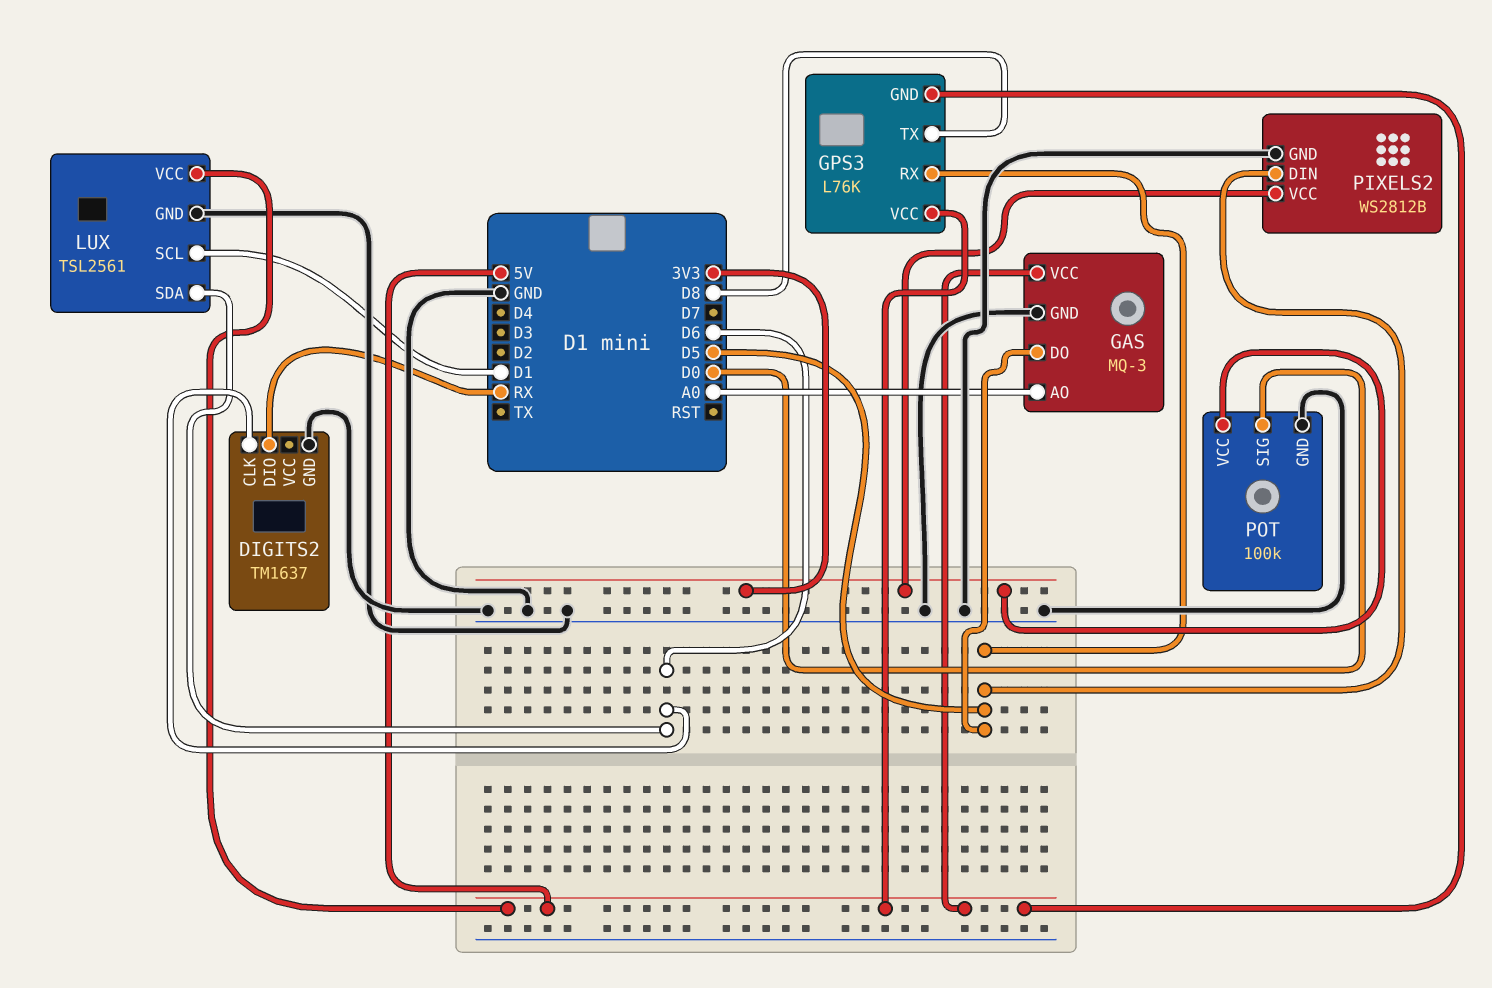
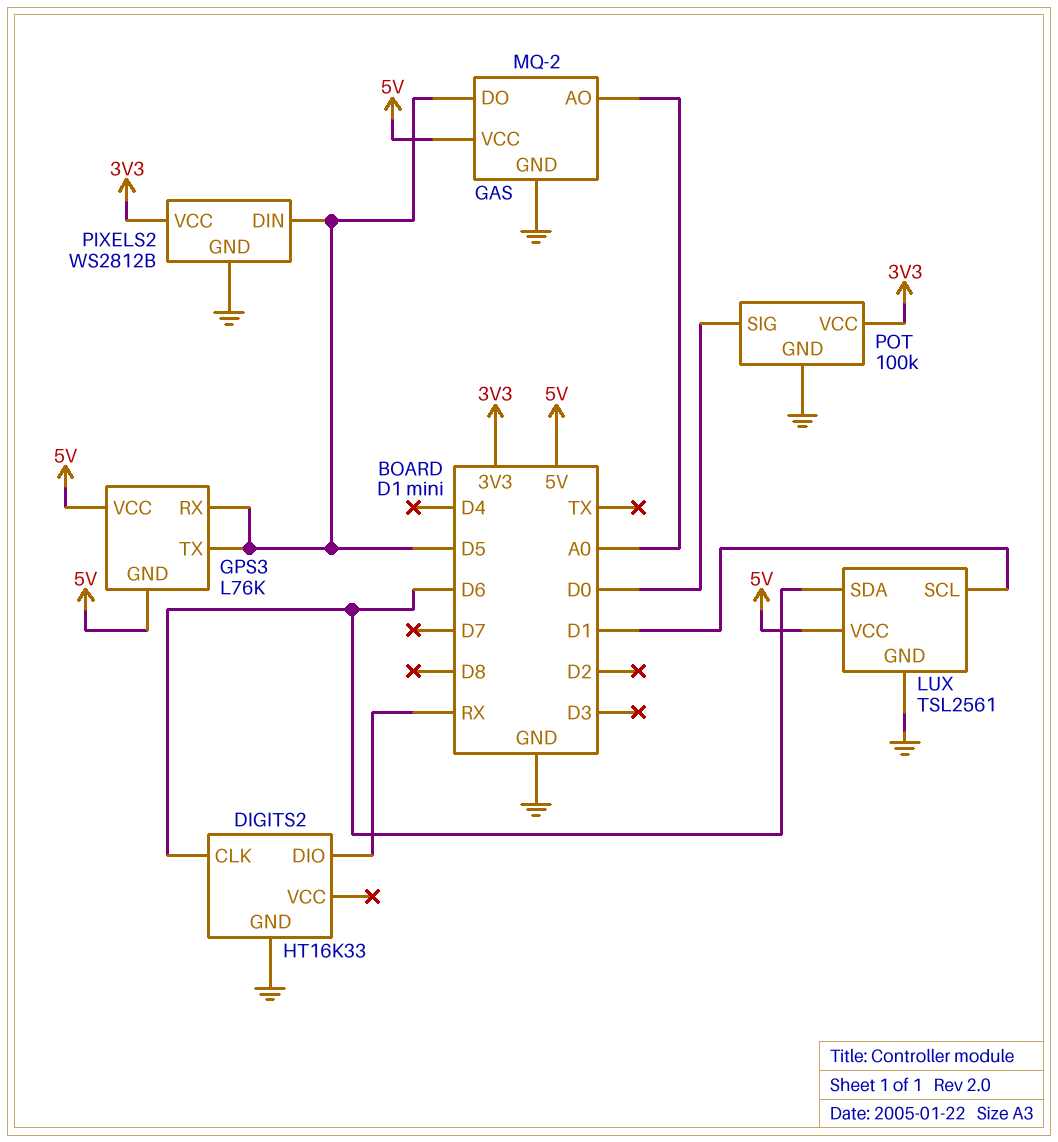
DIGITS2: TM1637 -> HT16K33
GAS: MQ-3 -> MQ-2
GPS3 pin TX: D8 -> D5

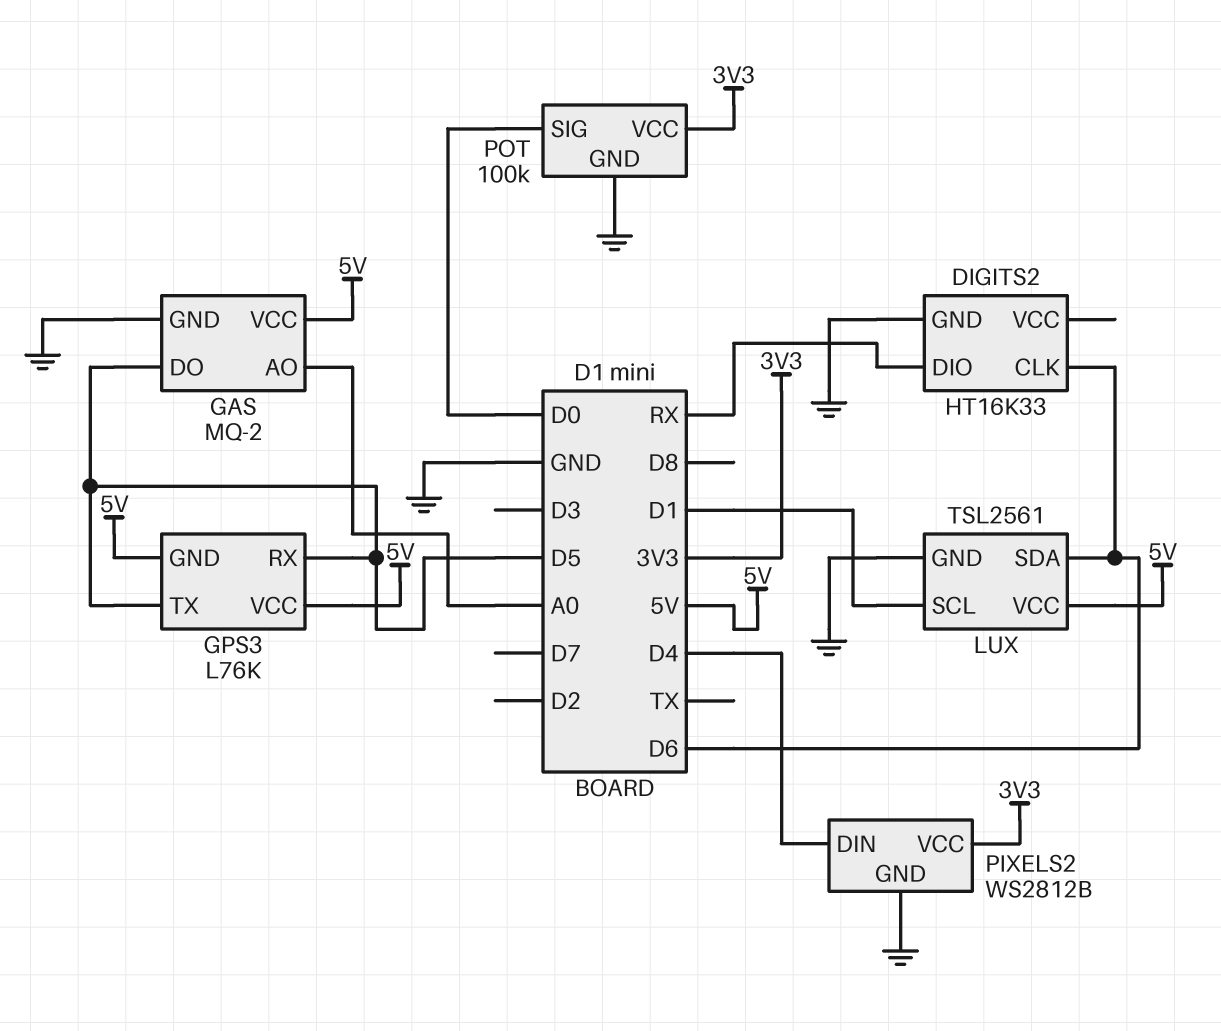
PIXELS2 pin DIN: D5 -> D4

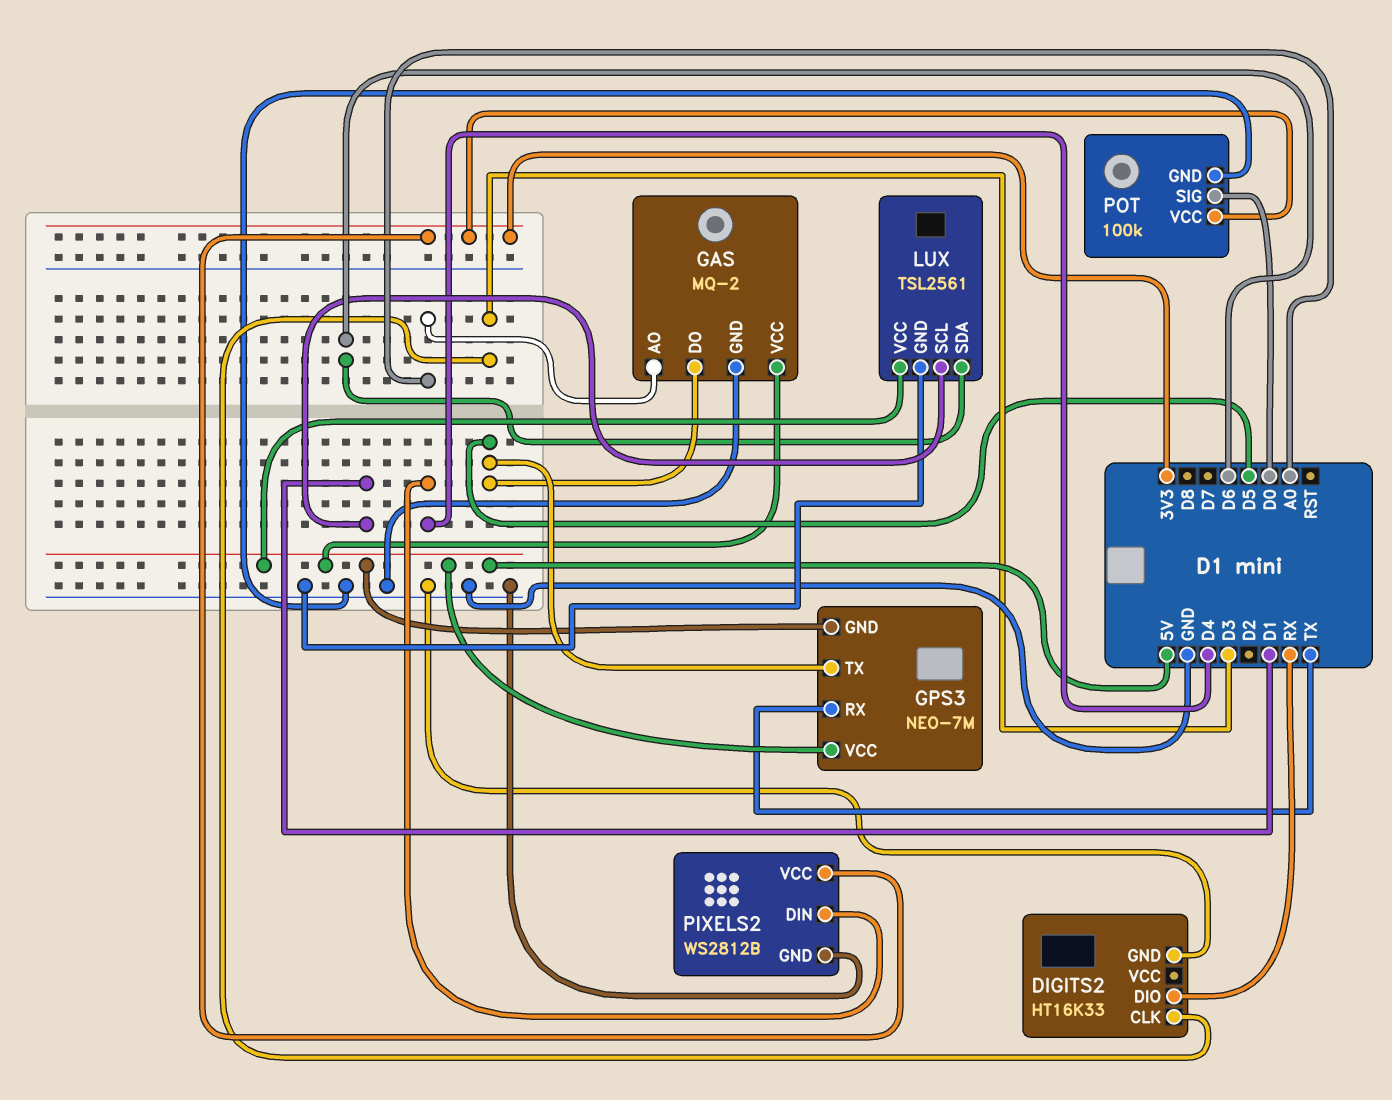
DIGITS2 pin CLK: D6 -> D3
GPS3: L76K -> NEO-7M
GPS3 pin RX: D5 -> TX

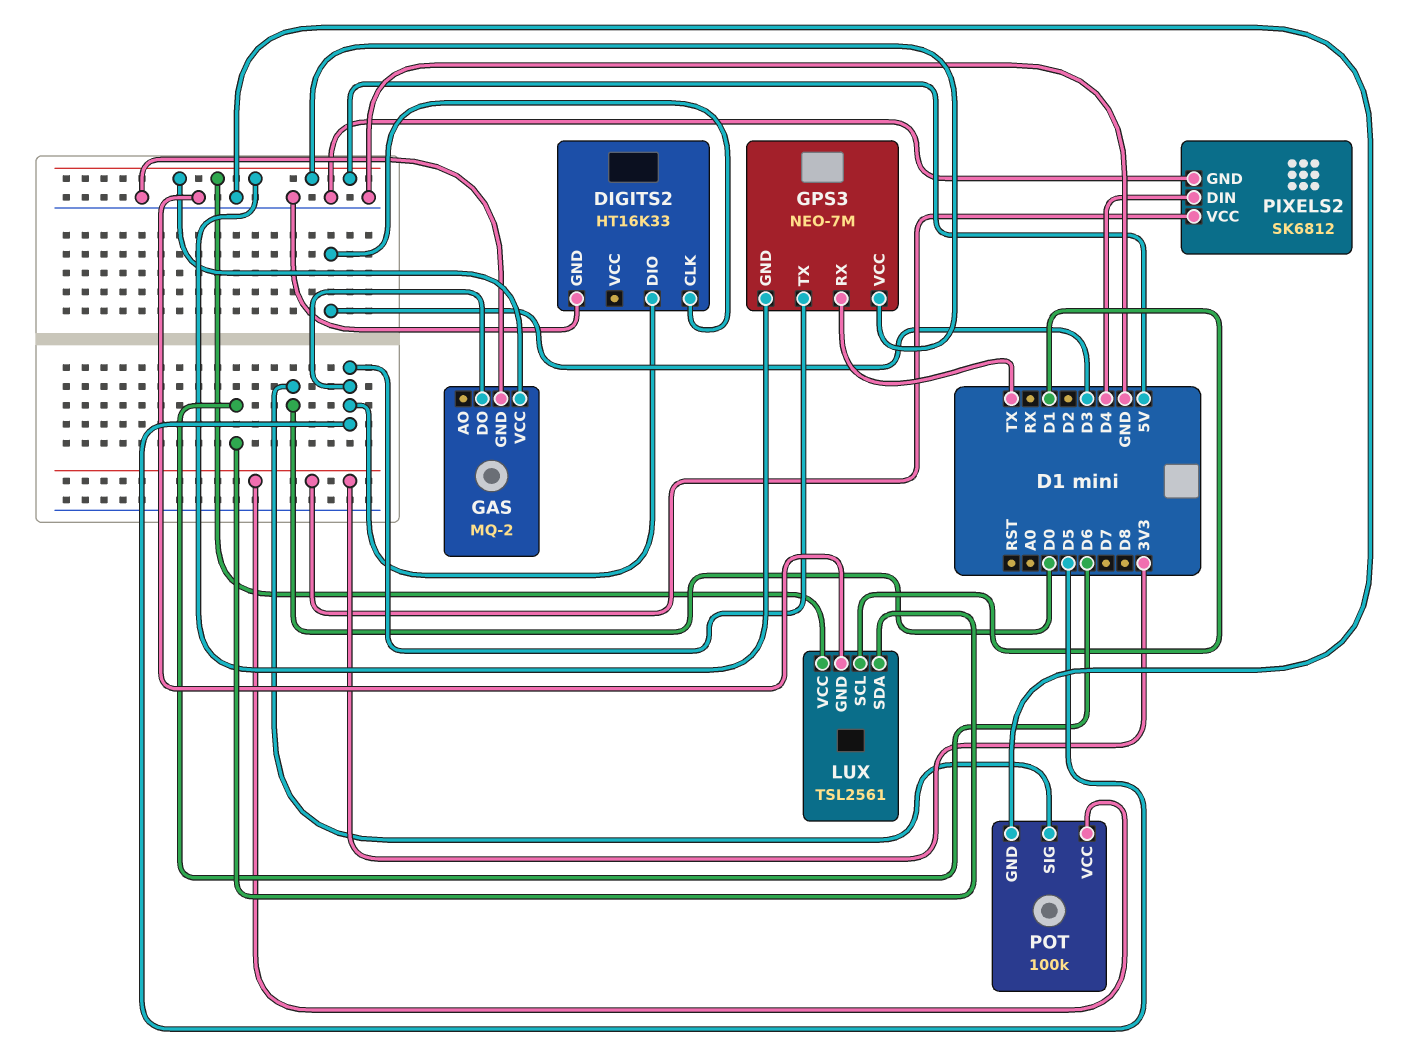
DIGITS2 pin DIO: RX -> D5
GAS pin AO: A0 -> none
PIXELS2: WS2812B -> SK6812

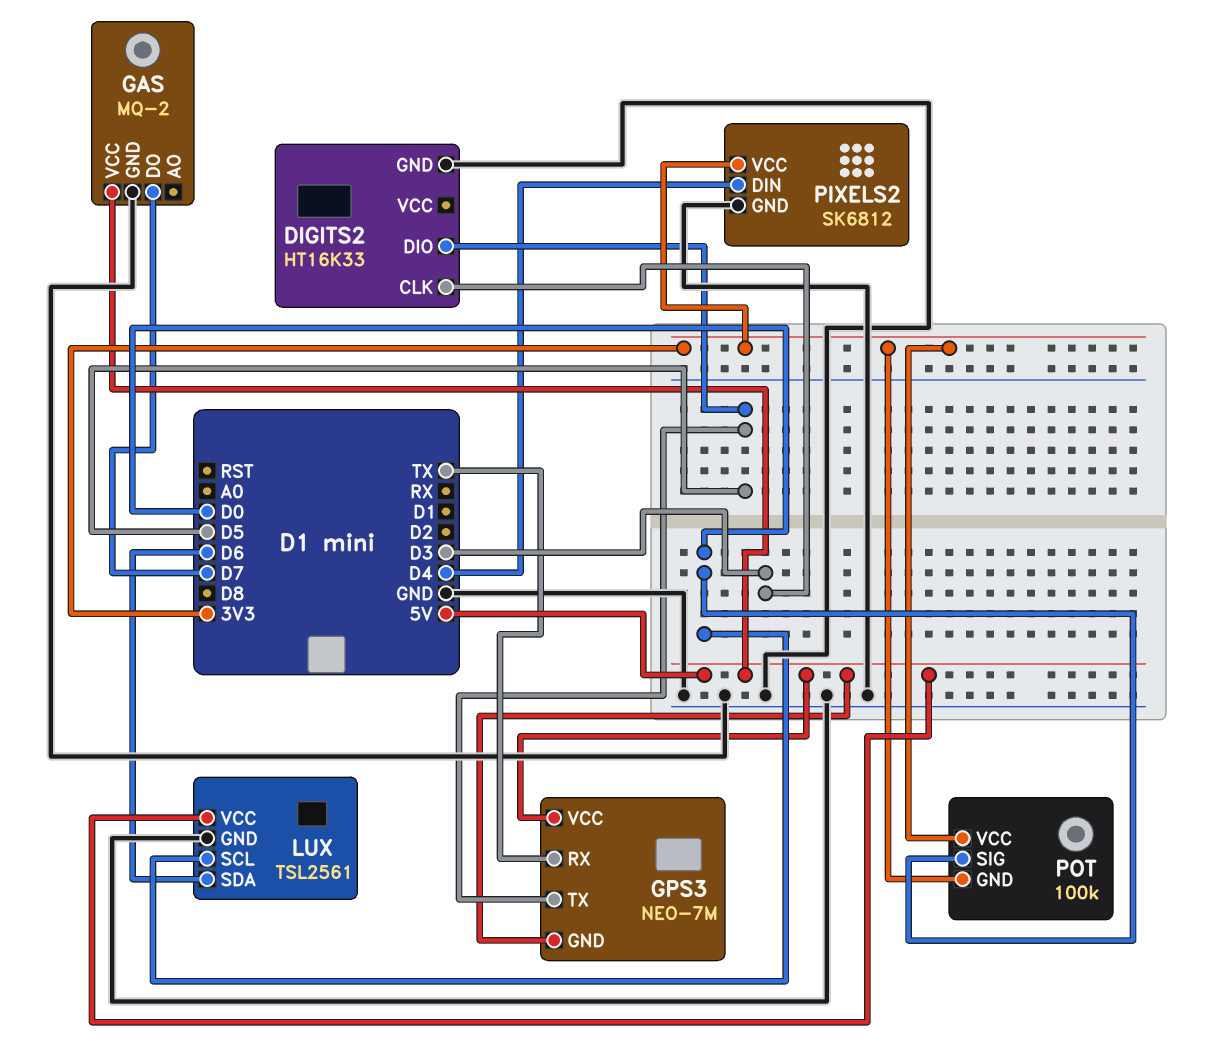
GAS pin DO: D5 -> D7
LUX pin SCL: D1 -> D0
POT pin GND: GND -> 3V3

